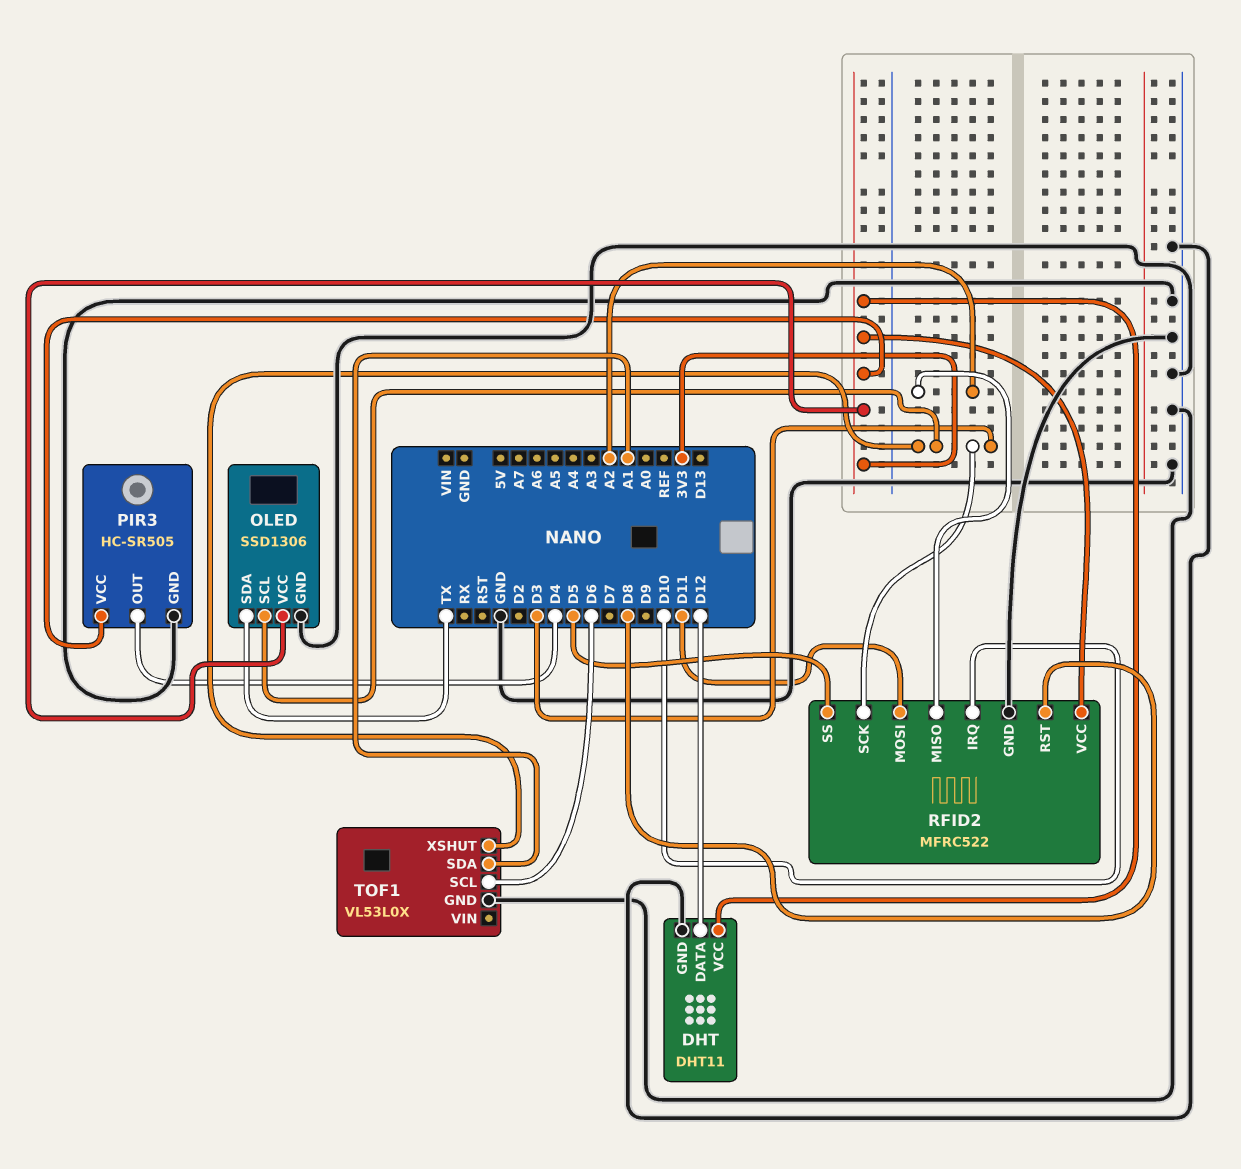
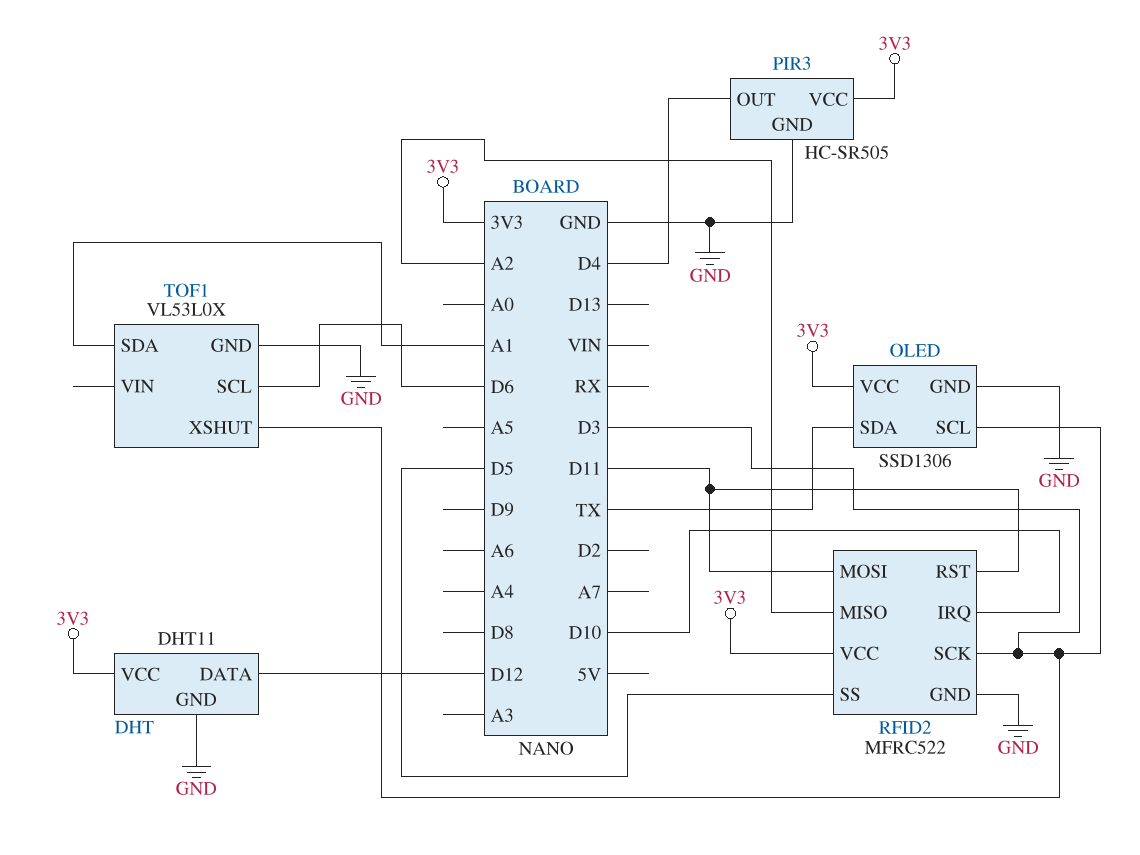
RFID2 pin RST: D8 -> D11

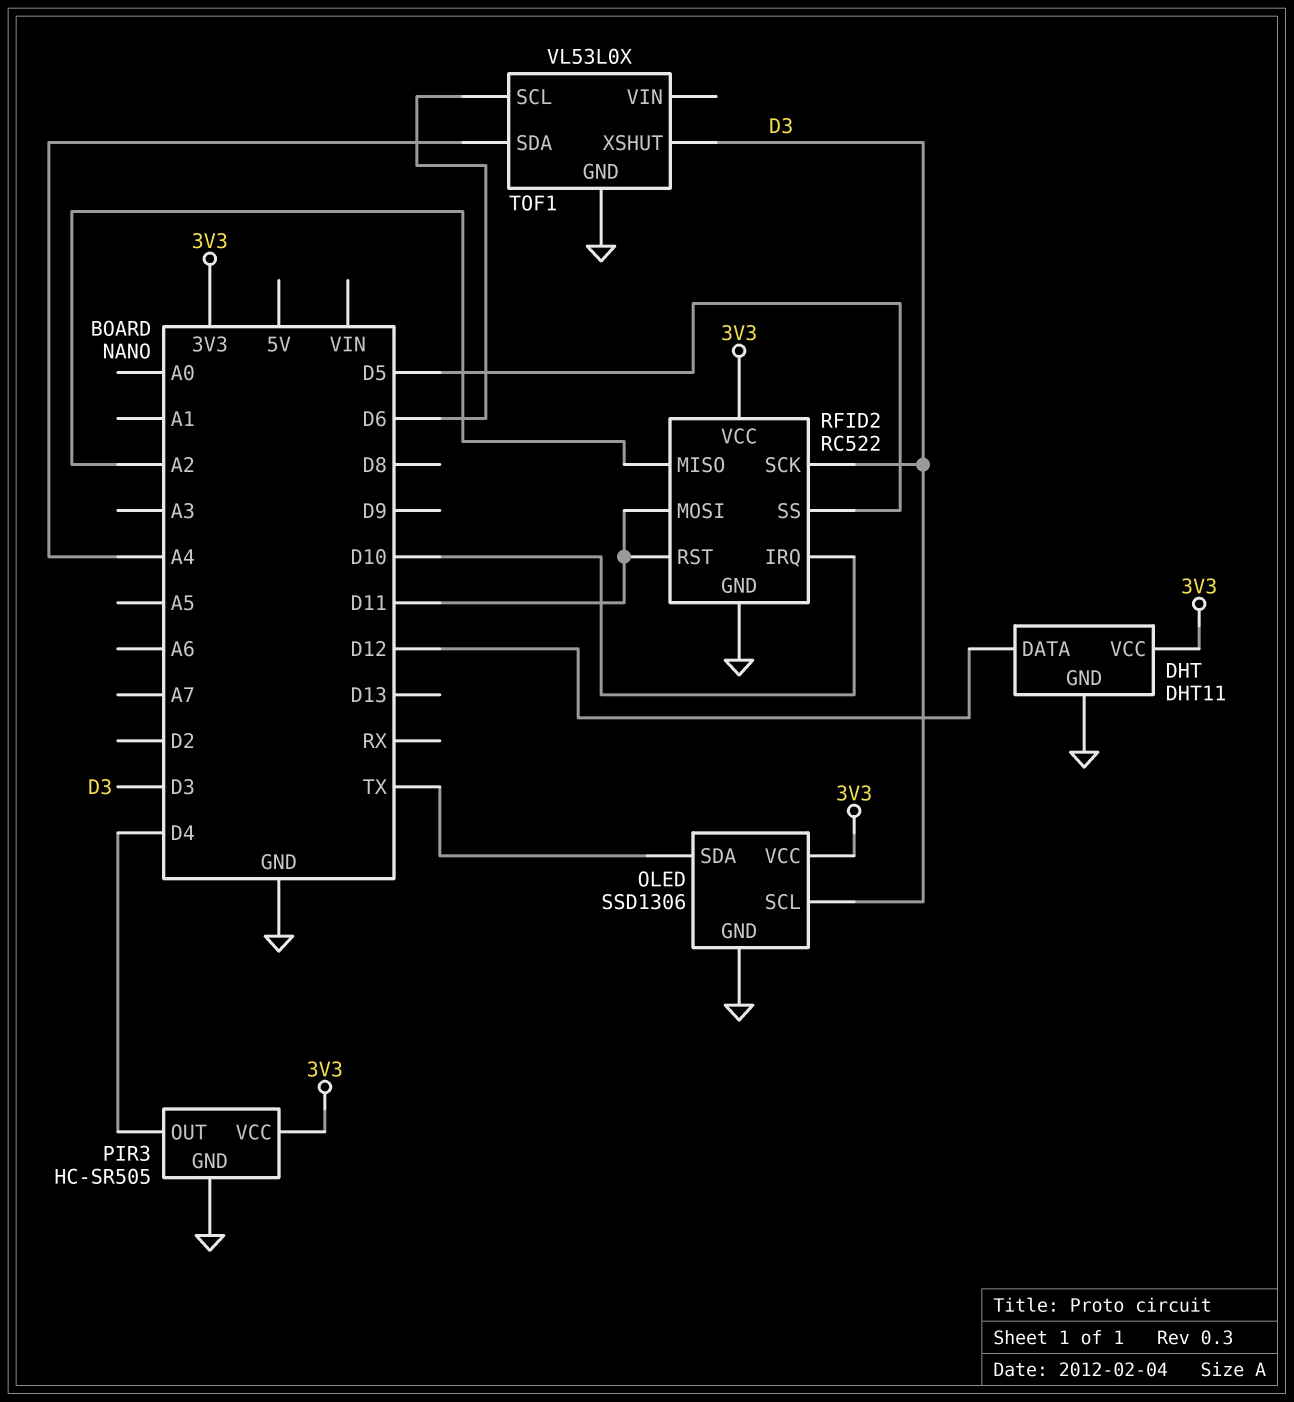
RFID2: MFRC522 -> RC522
TOF1 pin SDA: A1 -> A4

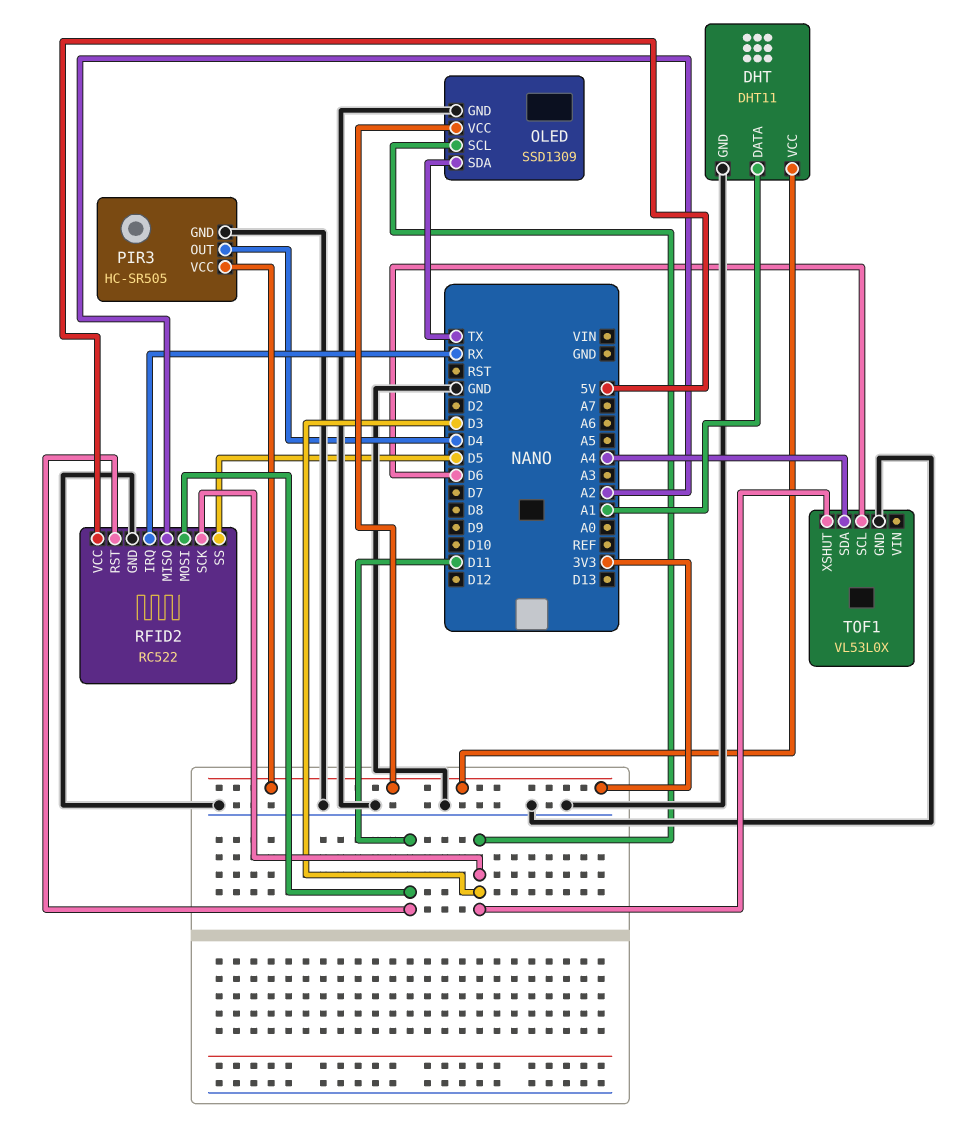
DHT pin DATA: D12 -> A1
OLED: SSD1306 -> SSD1309
RFID2 pin IRQ: D10 -> RX
RFID2 pin VCC: 3V3 -> 5V

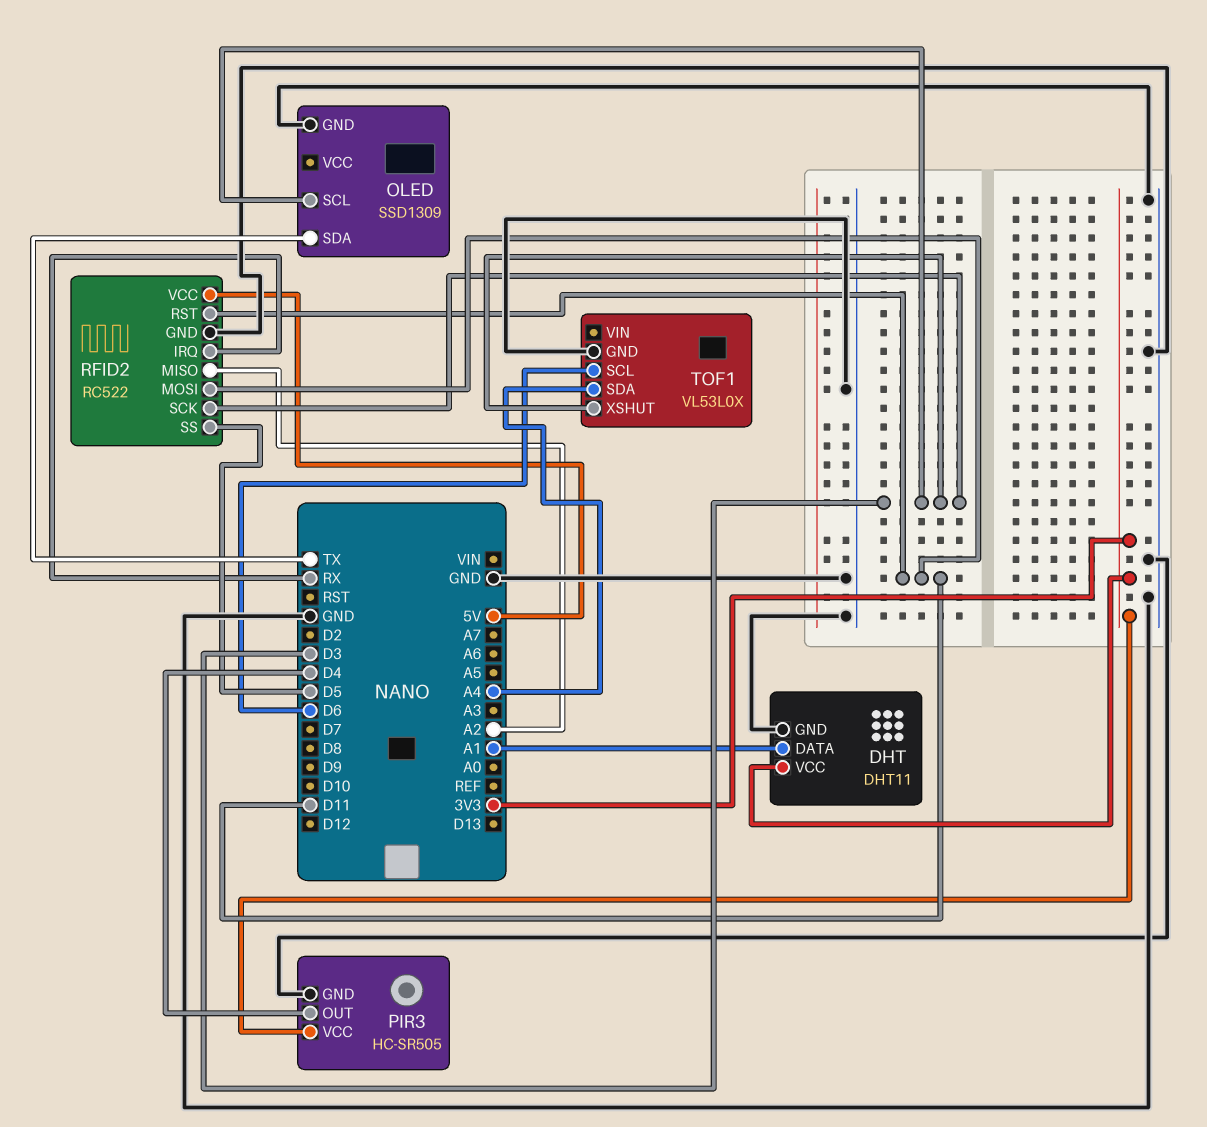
OLED pin VCC: 3V3 -> none

